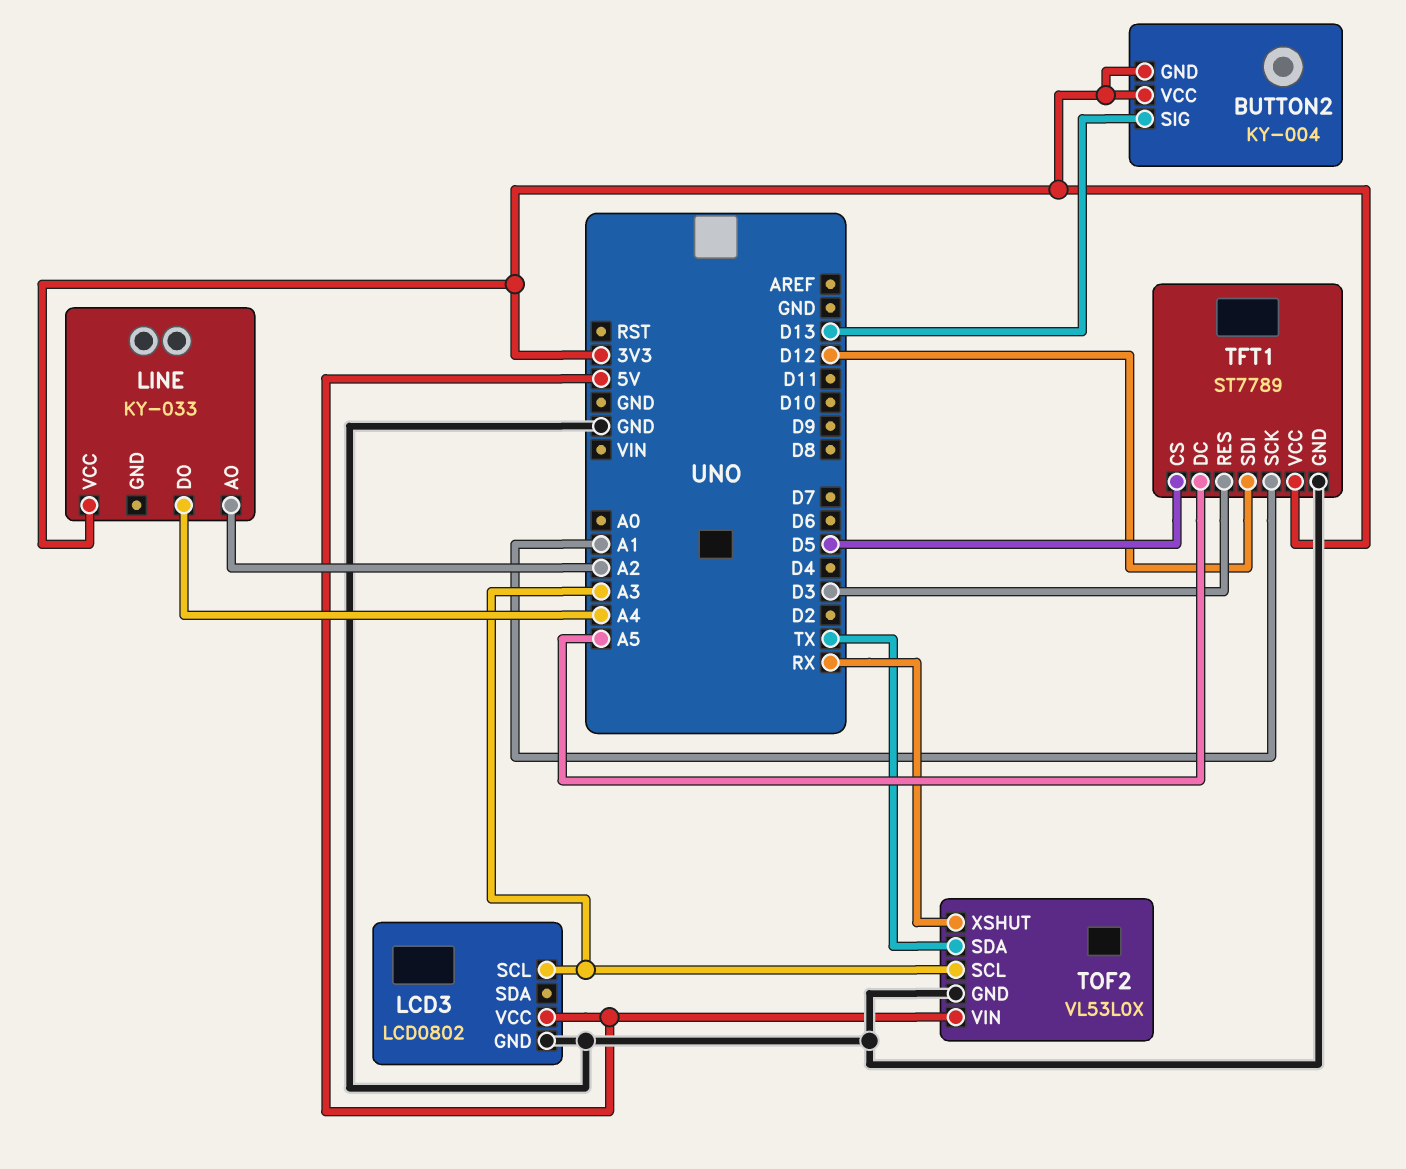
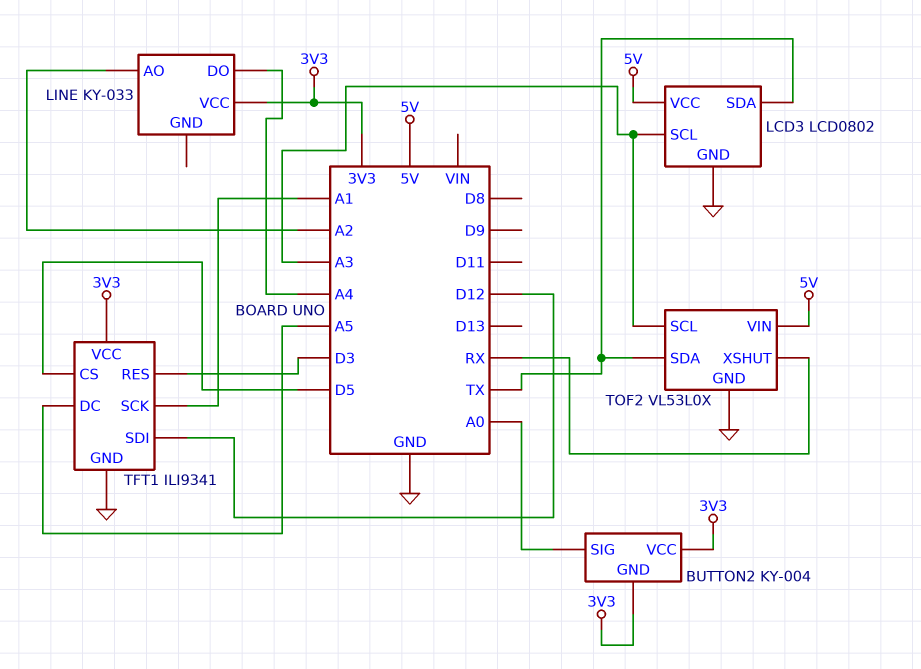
BUTTON2 pin SIG: D13 -> A0
LCD3 pin SDA: none -> TX
TFT1: ST7789 -> ILI9341

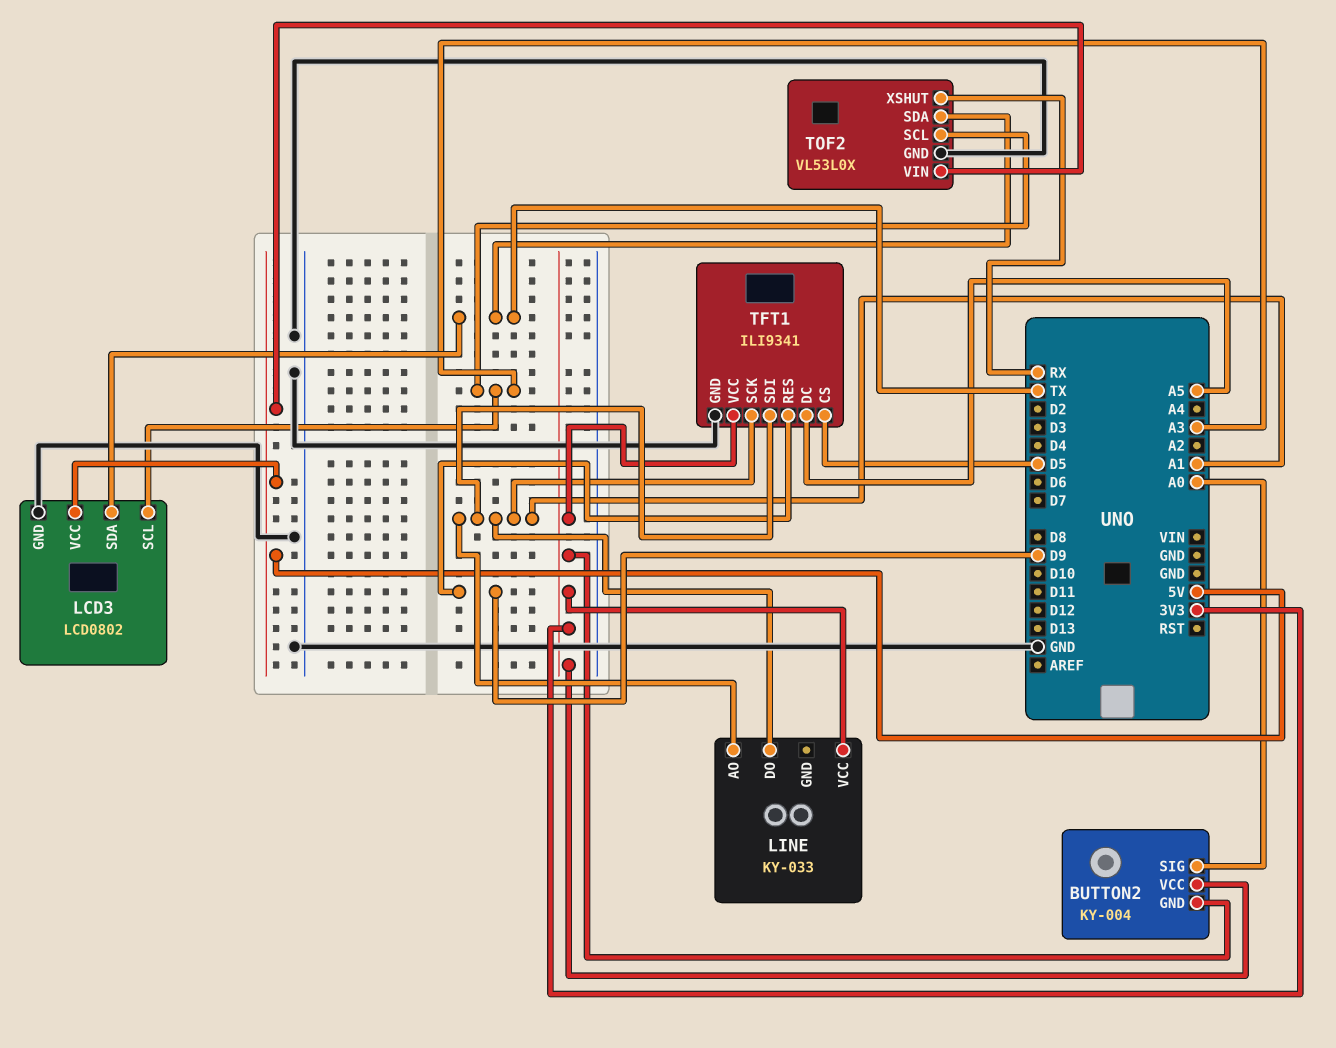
LINE pin AO: A2 -> A1
LINE pin DO: A4 -> A1
TFT1 pin RES: D3 -> D9
TFT1 pin SDI: D12 -> A1

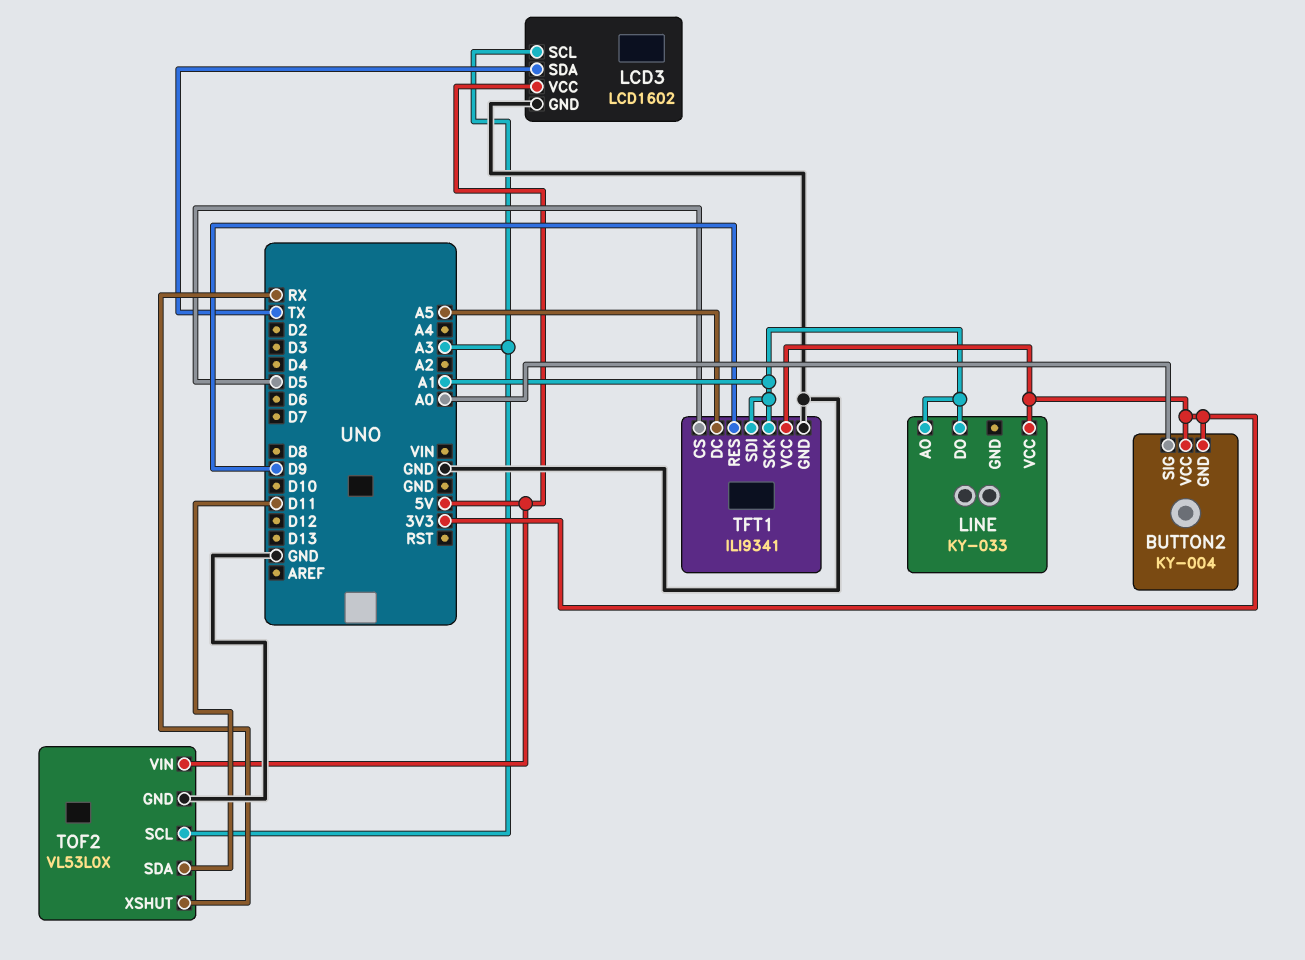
LCD3: LCD0802 -> LCD1602
TOF2 pin SDA: TX -> D11

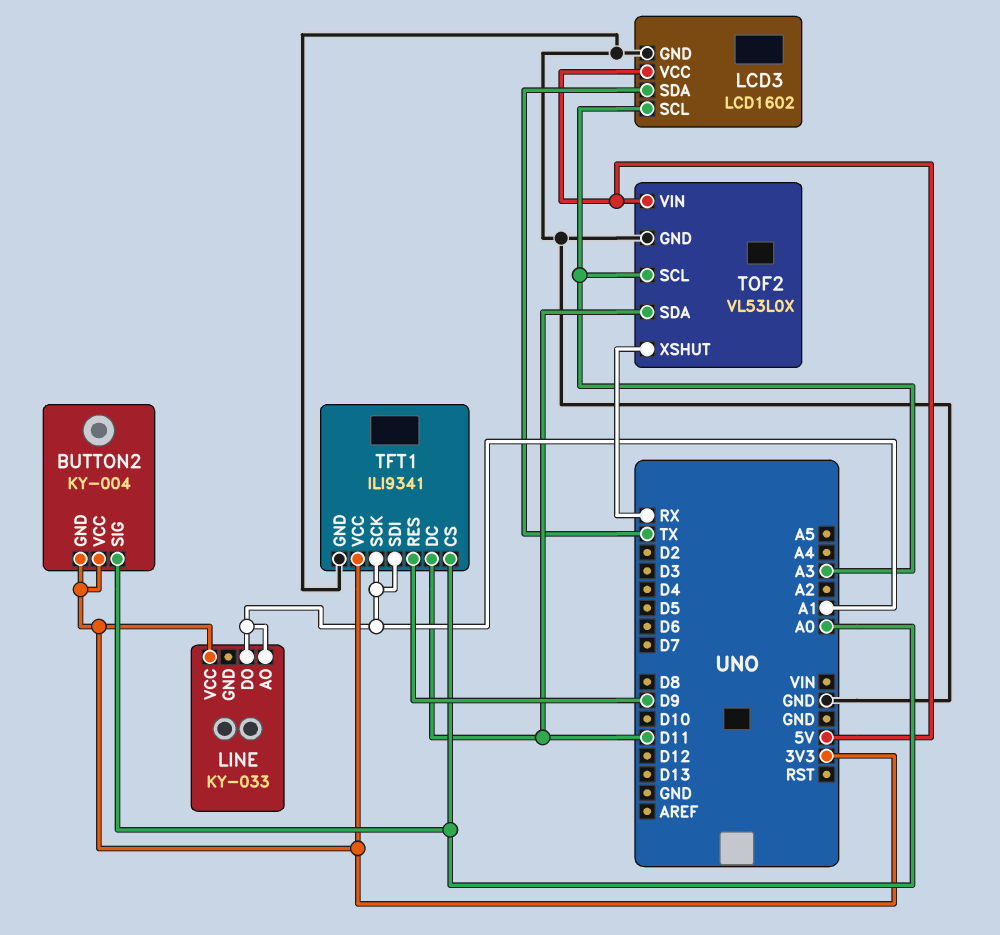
TFT1 pin CS: D5 -> A0
TFT1 pin DC: A5 -> D11

